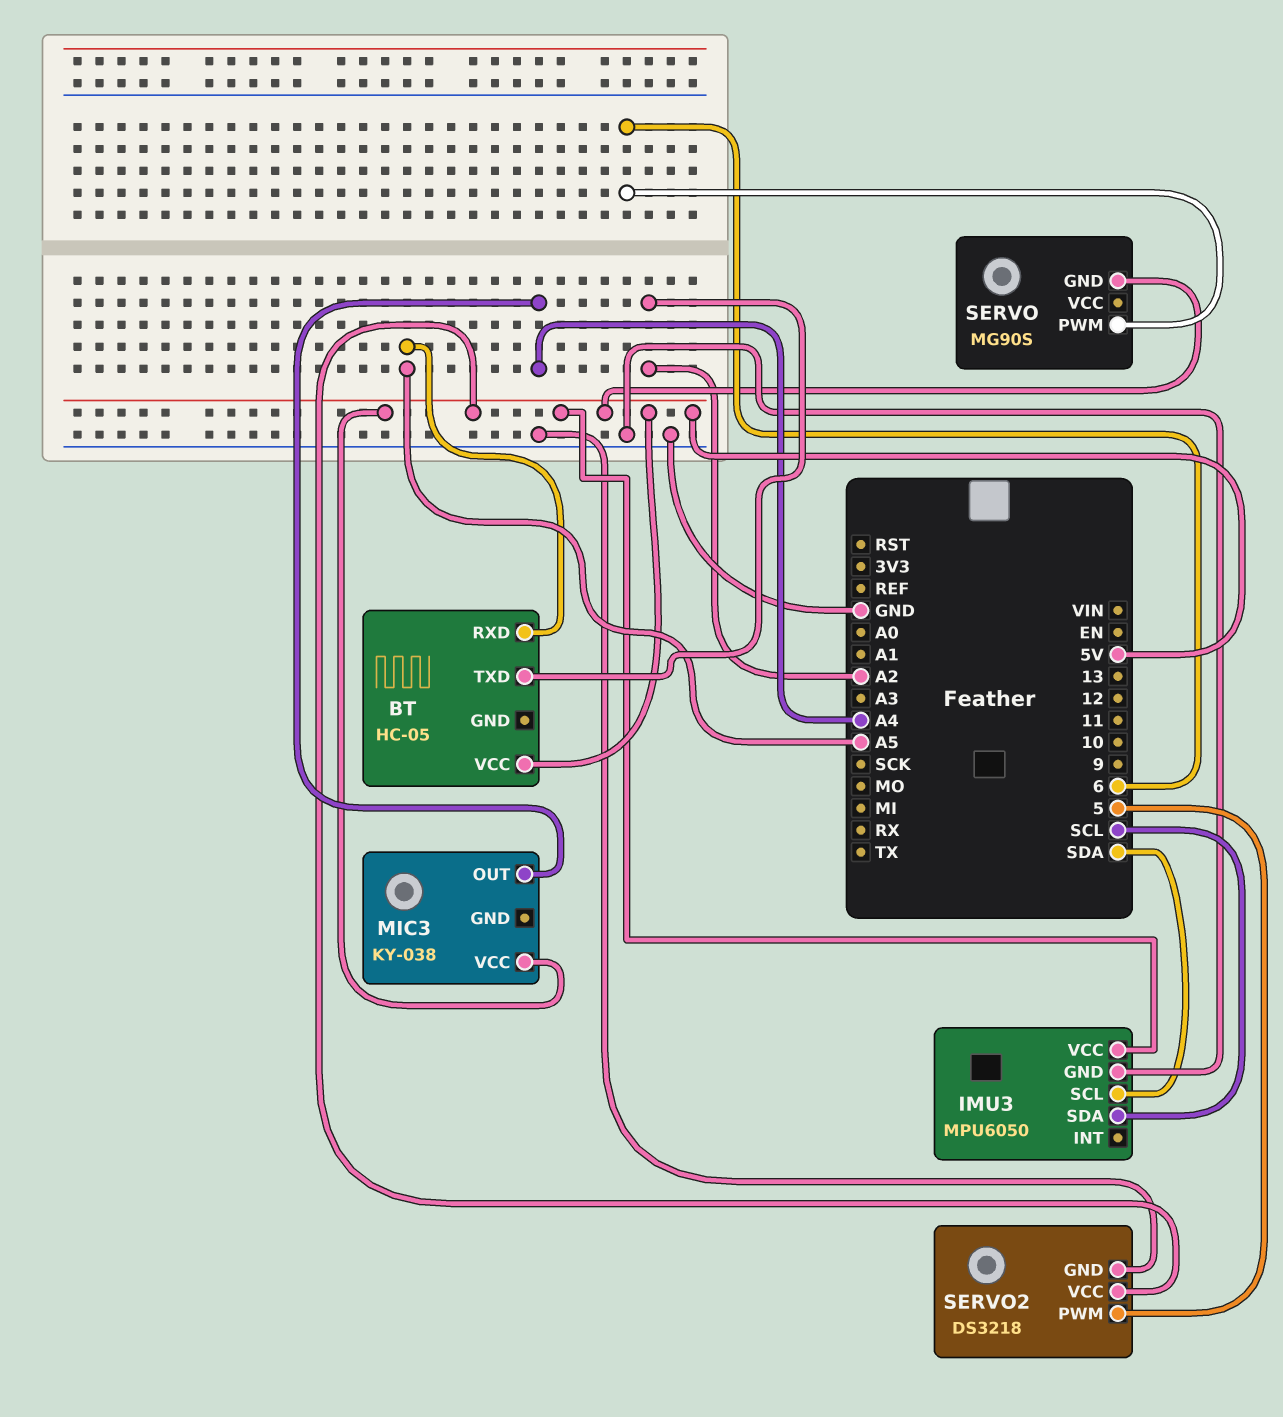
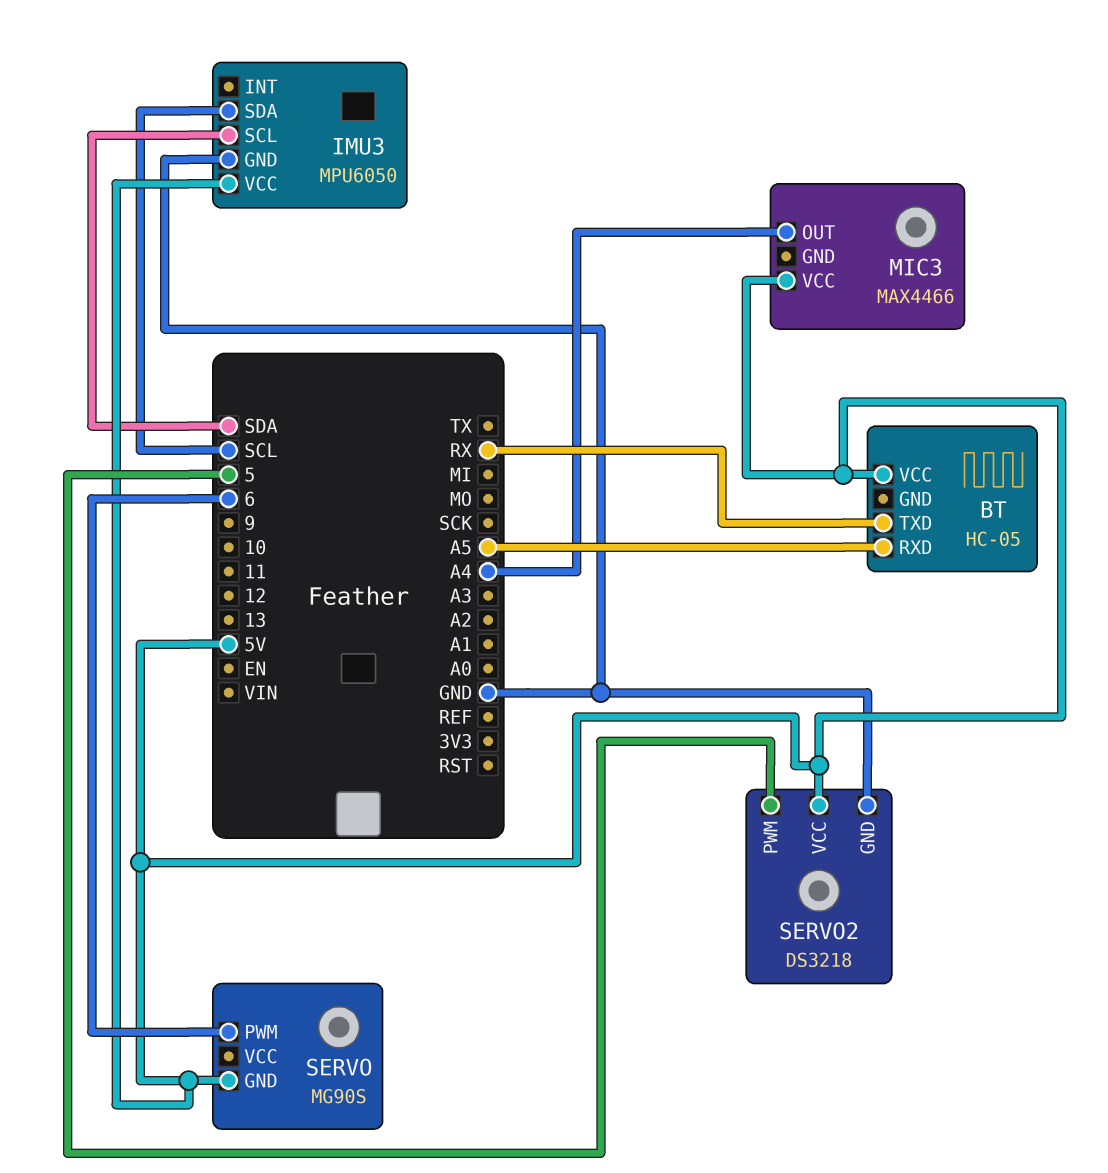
BT pin TXD: A2 -> RX
MIC3: KY-038 -> MAX4466

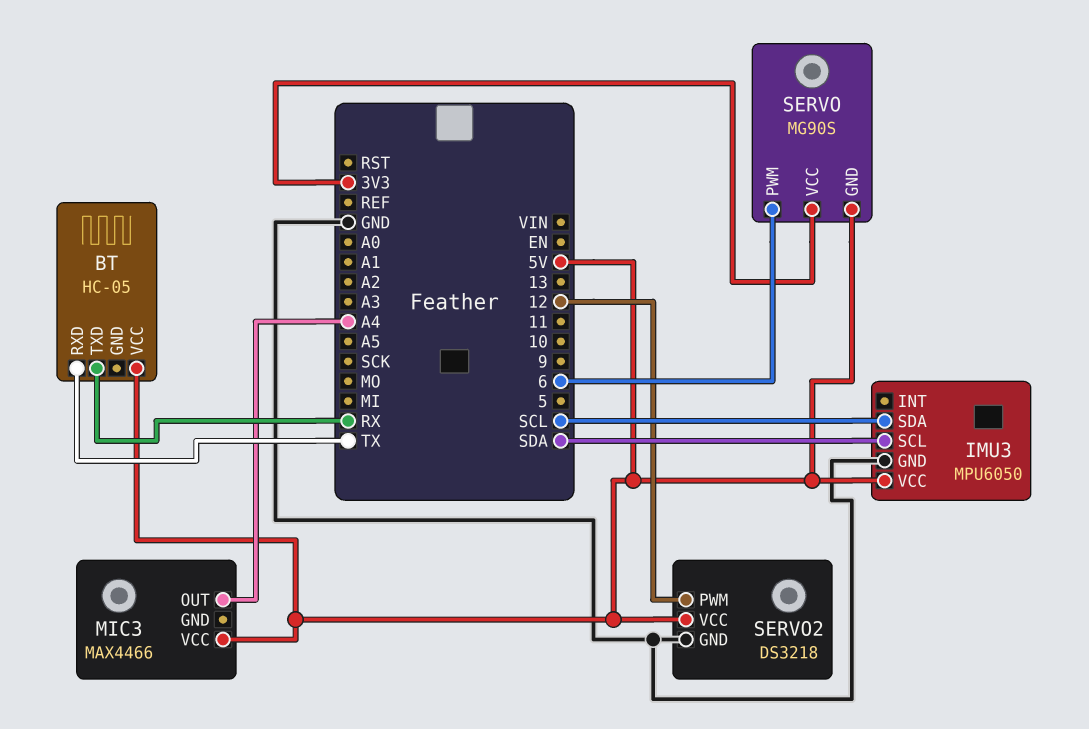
BT pin RXD: A5 -> TX
SERVO pin VCC: none -> 3V3
SERVO2 pin PWM: 5 -> 12

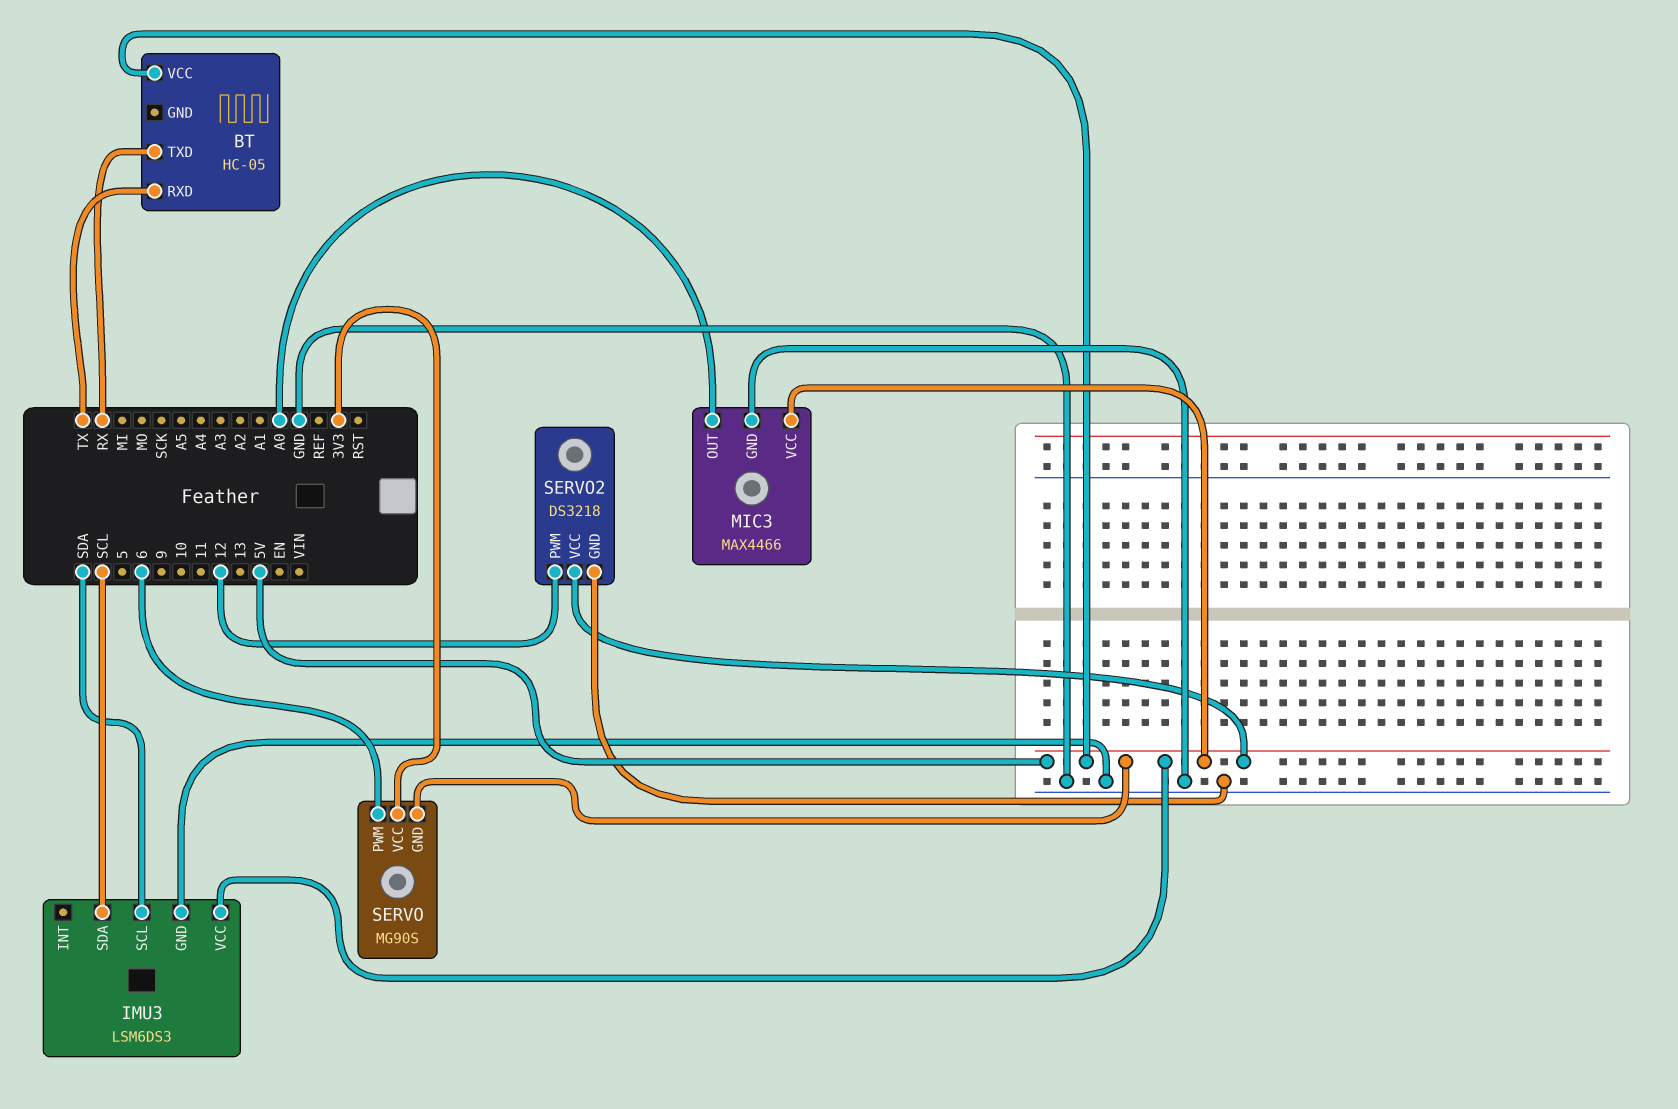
IMU3: MPU6050 -> LSM6DS3
MIC3 pin GND: none -> GND
MIC3 pin OUT: A4 -> A0

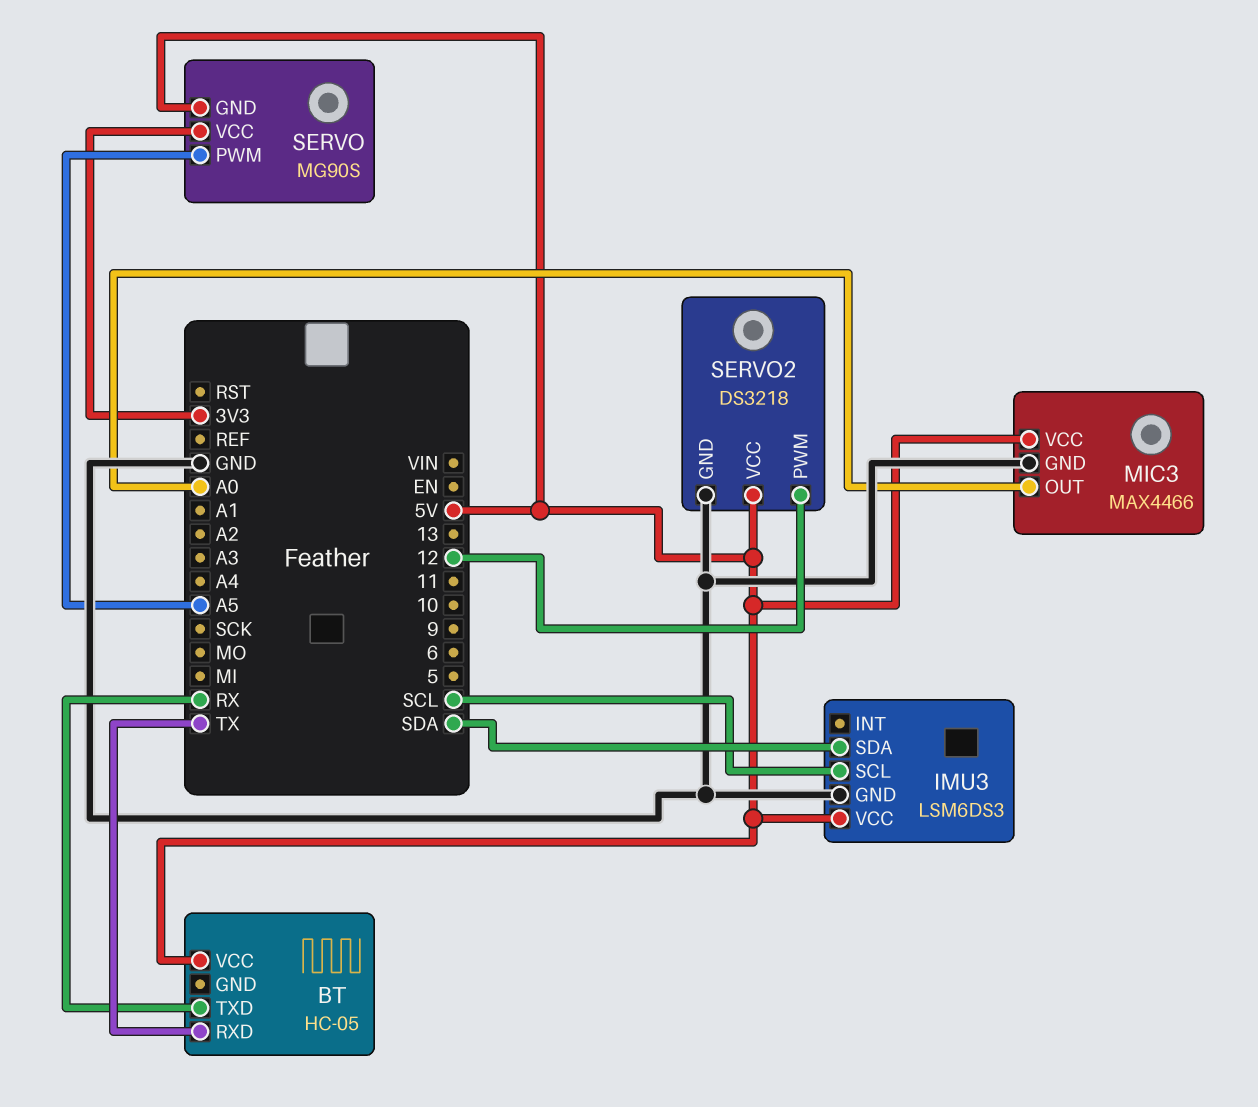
IMU3 pin SCL: SDA -> SCL
IMU3 pin SDA: SCL -> SDA
SERVO pin PWM: 6 -> A5

